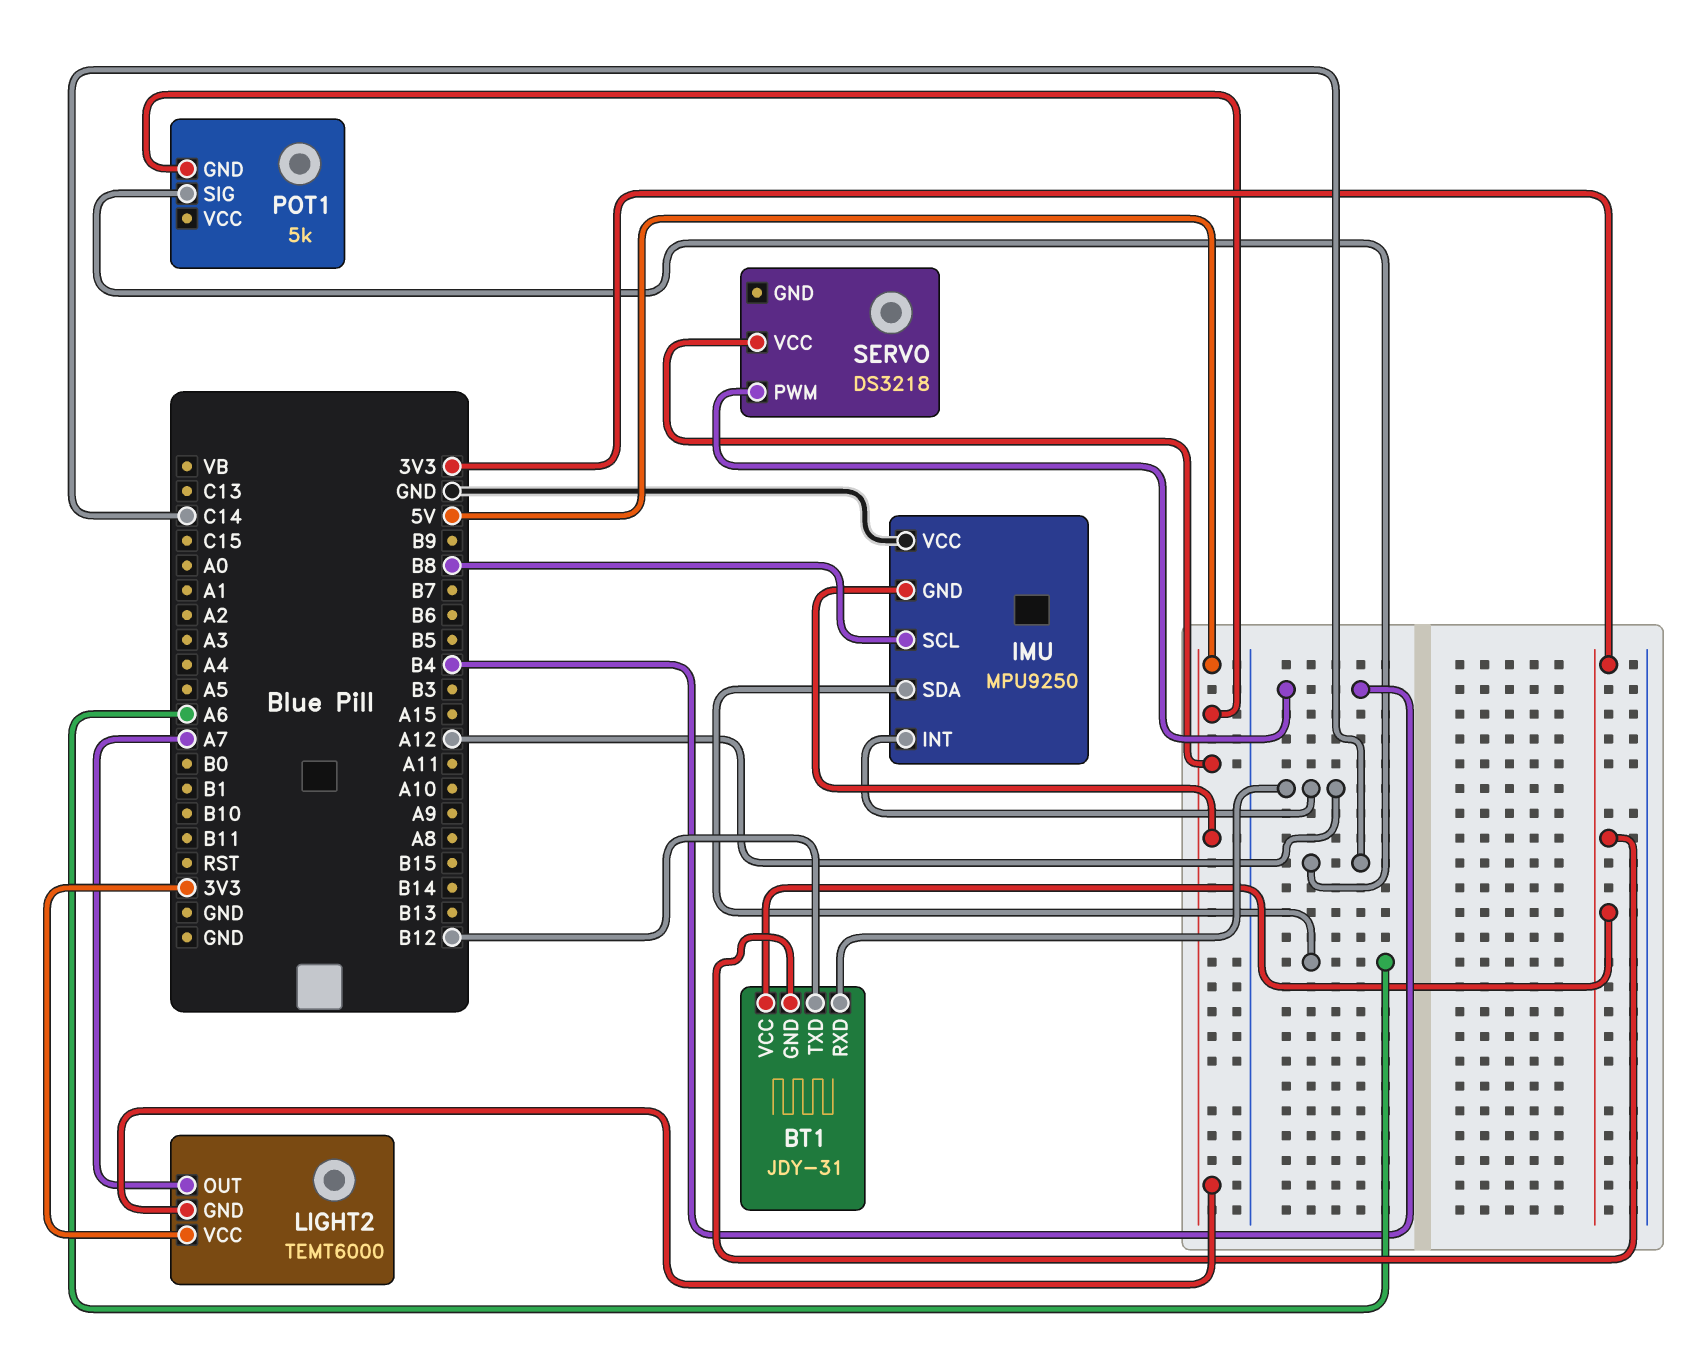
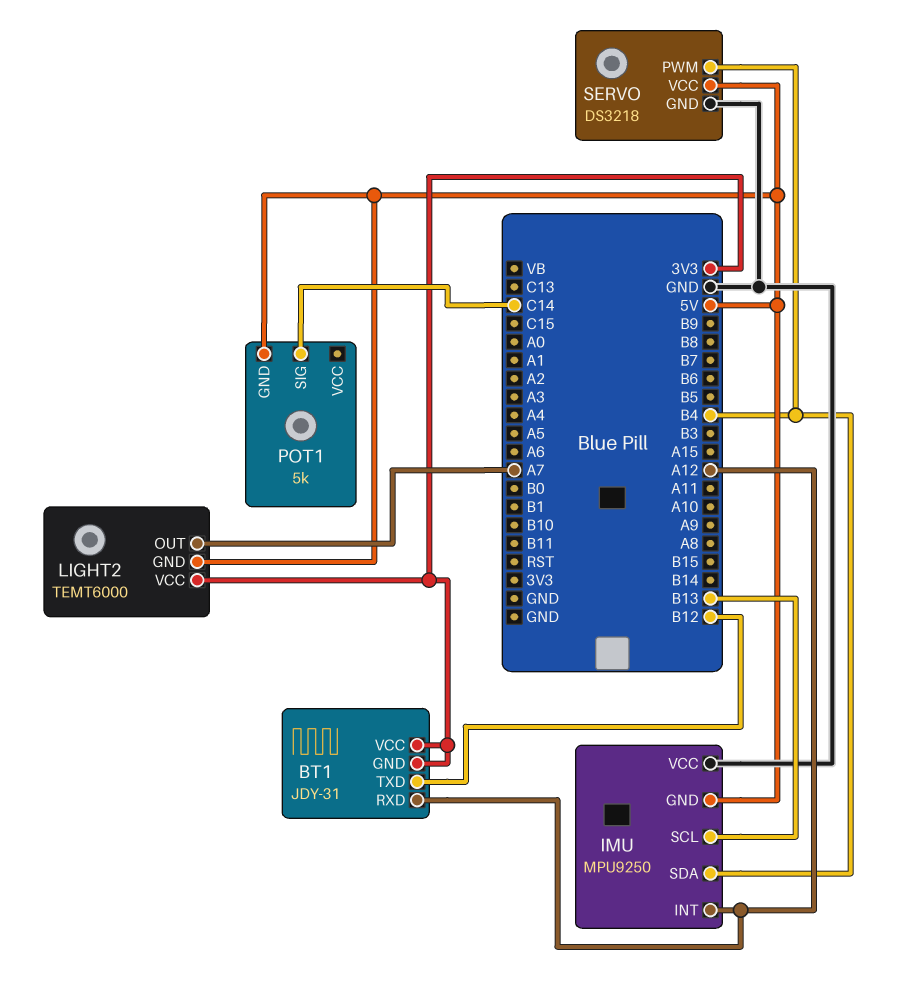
IMU pin SCL: B8 -> B13
IMU pin SDA: A6 -> B4
SERVO pin GND: none -> GND

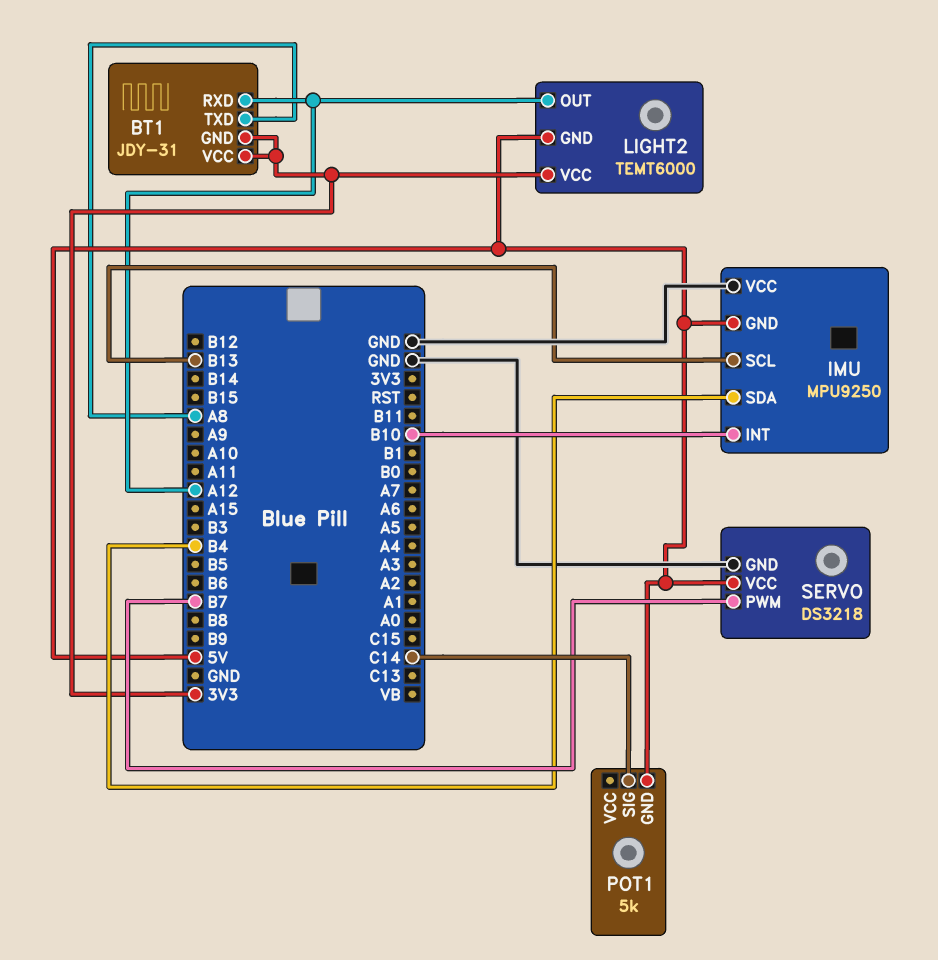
BT1 pin TXD: B12 -> A8
IMU pin INT: A12 -> B10
LIGHT2 pin OUT: A7 -> A12
SERVO pin PWM: B4 -> B7

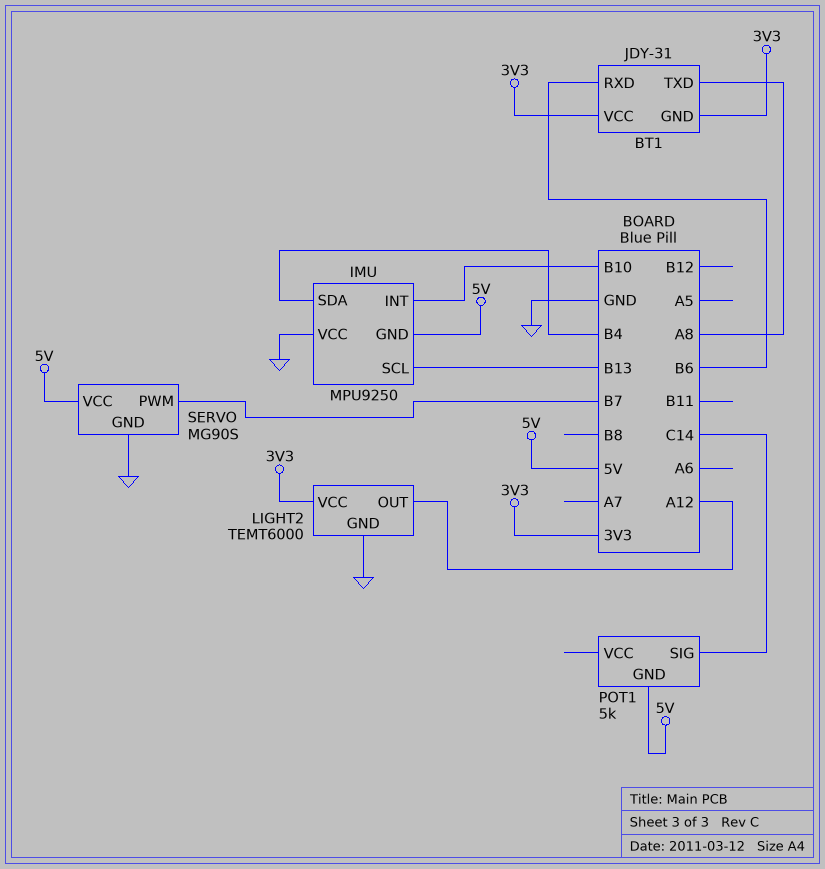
BT1 pin RXD: A12 -> B6
LIGHT2 pin GND: 5V -> GND
SERVO: DS3218 -> MG90S

